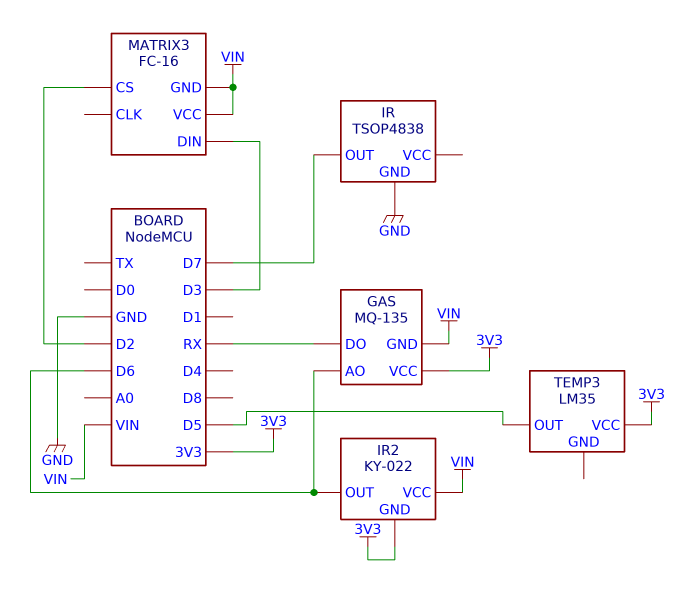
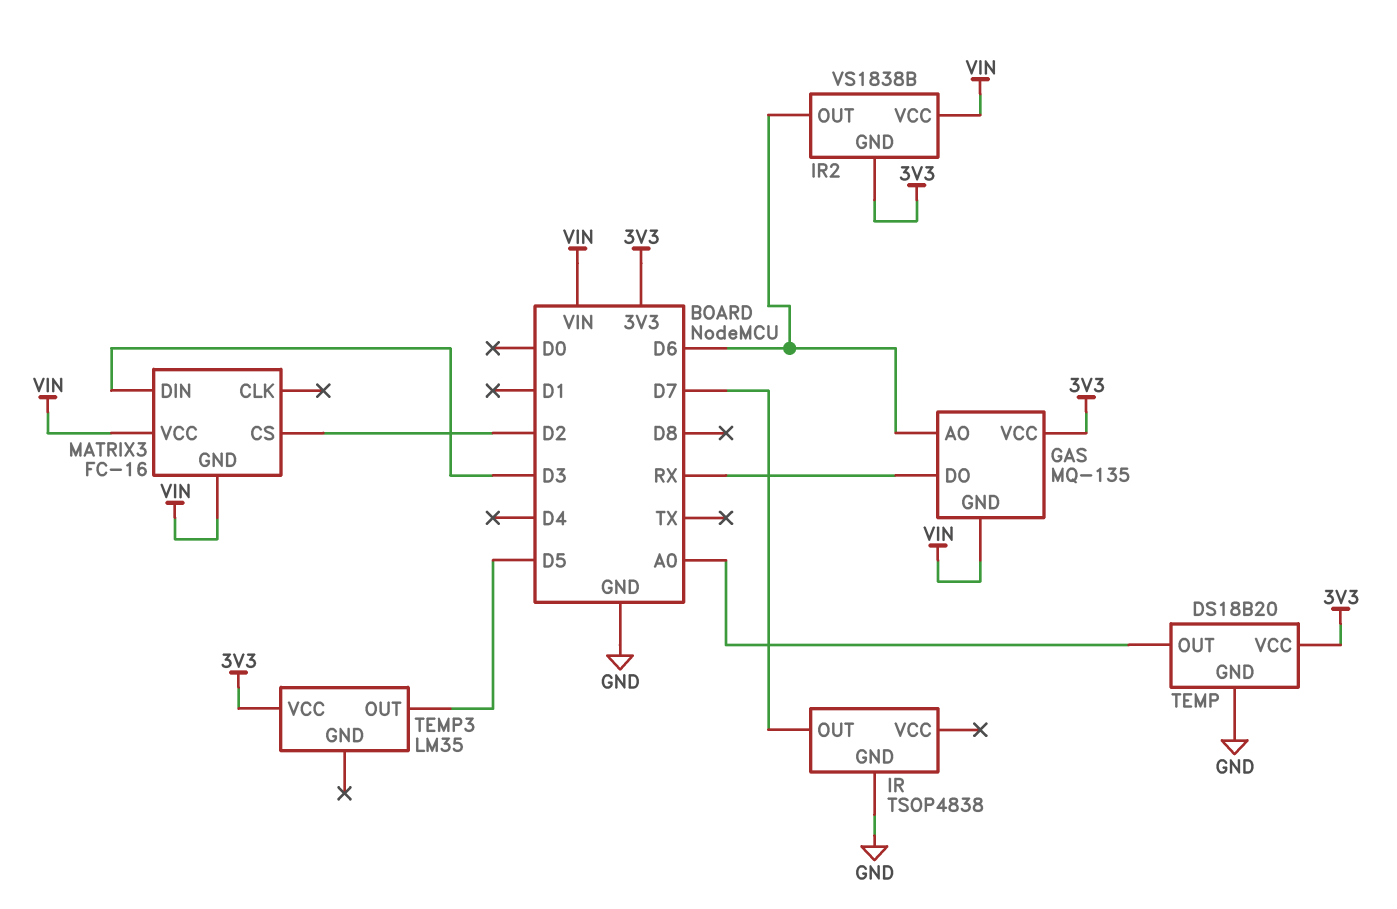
IR2: KY-022 -> VS1838B
TEMP: none -> DS18B20
TEMP pin GND: none -> GND
TEMP pin OUT: none -> A0
TEMP pin VCC: none -> 3V3

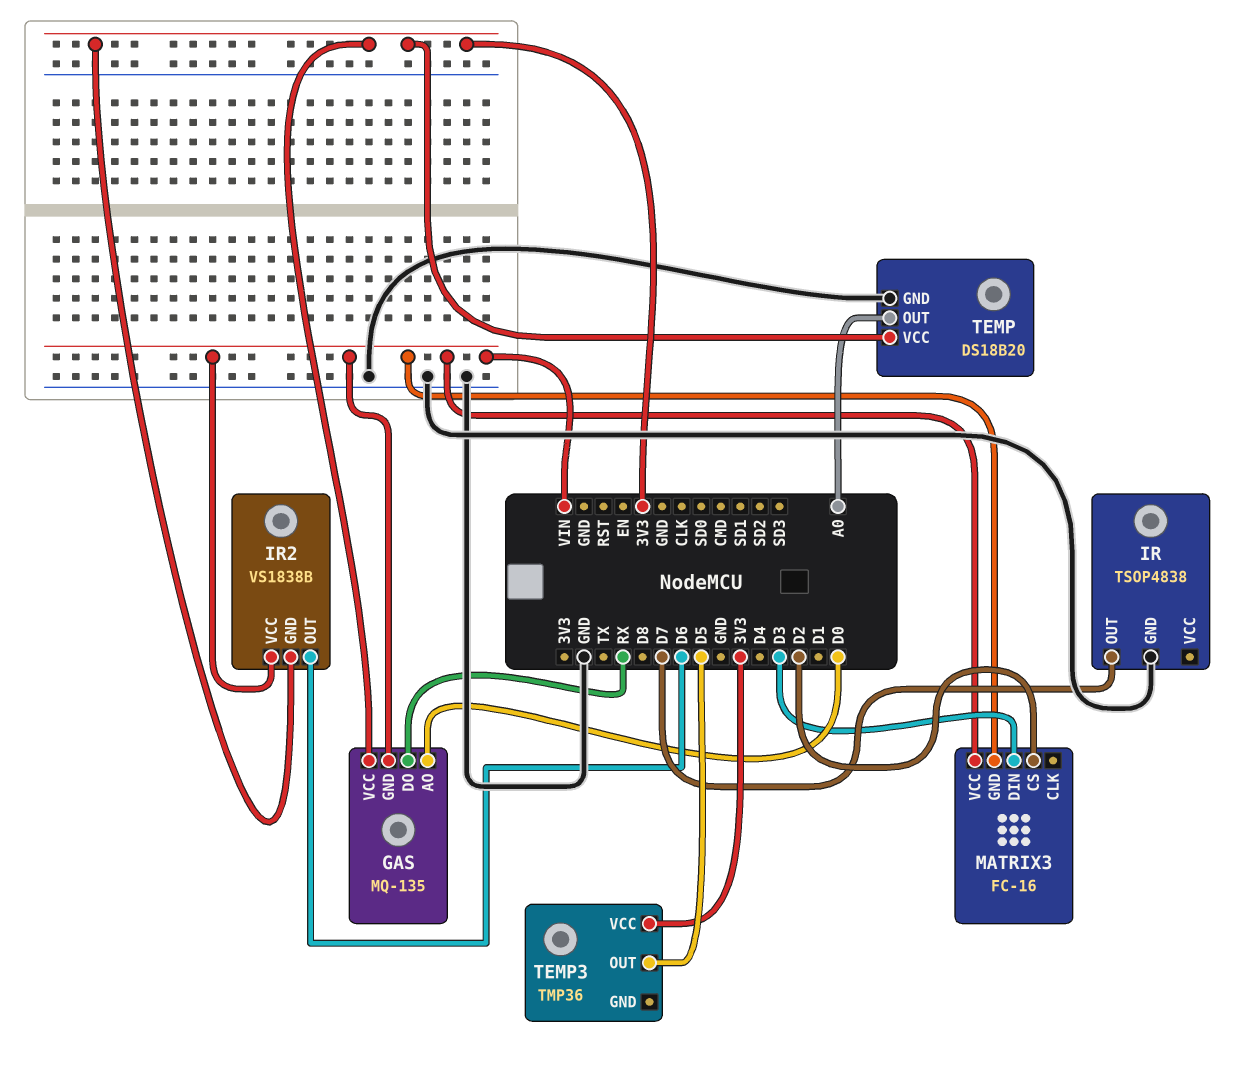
GAS pin AO: D6 -> D0
TEMP3: LM35 -> TMP36

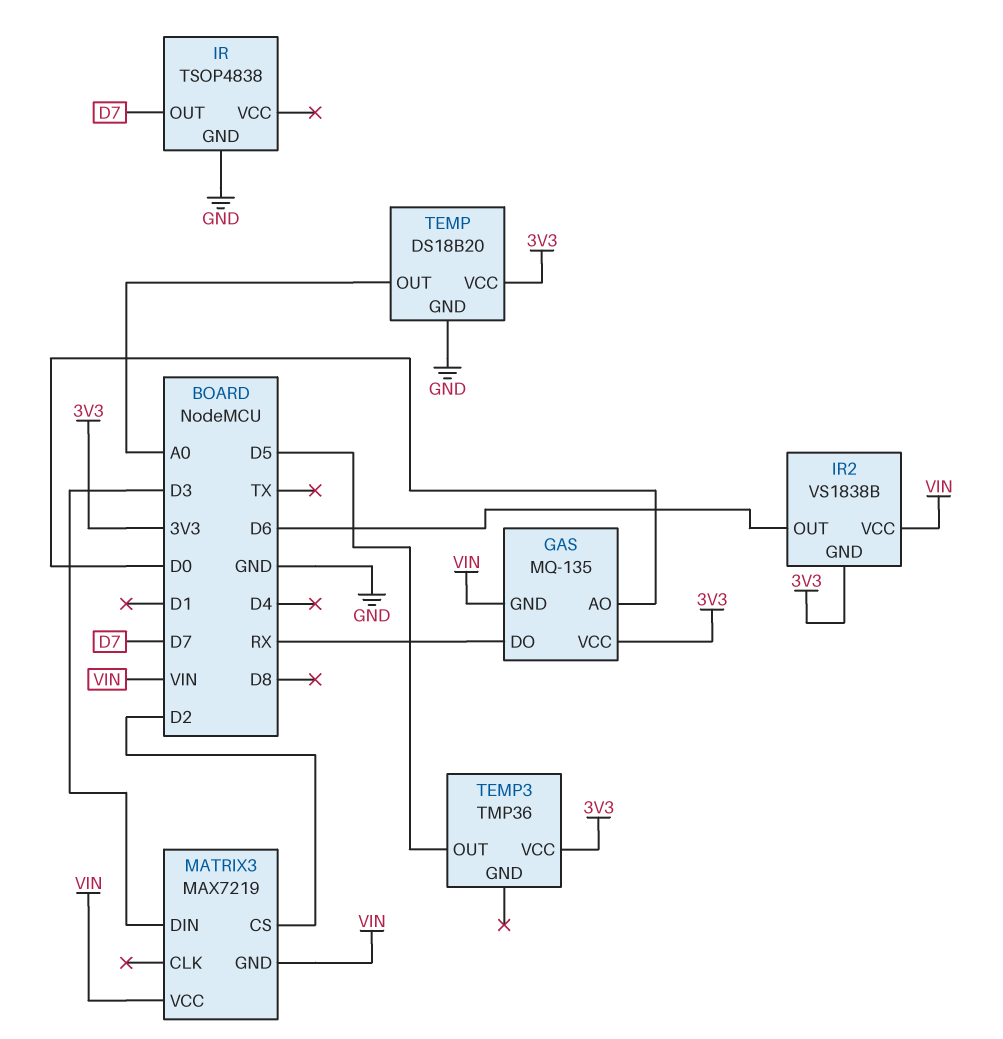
MATRIX3: FC-16 -> MAX7219

